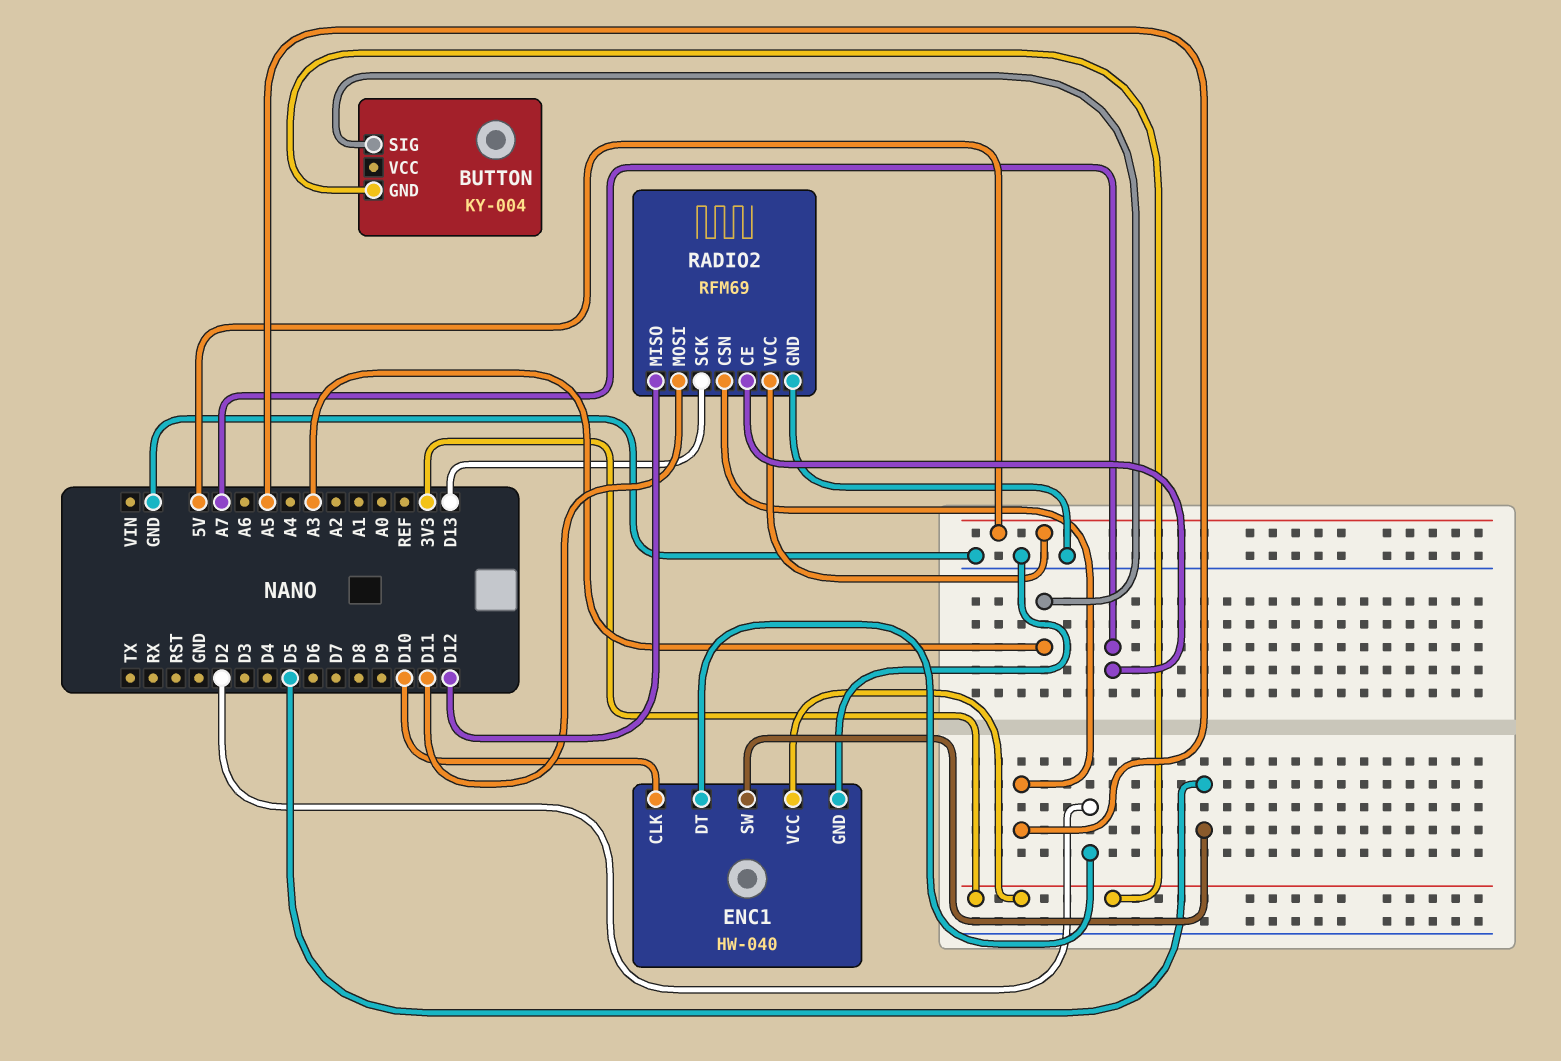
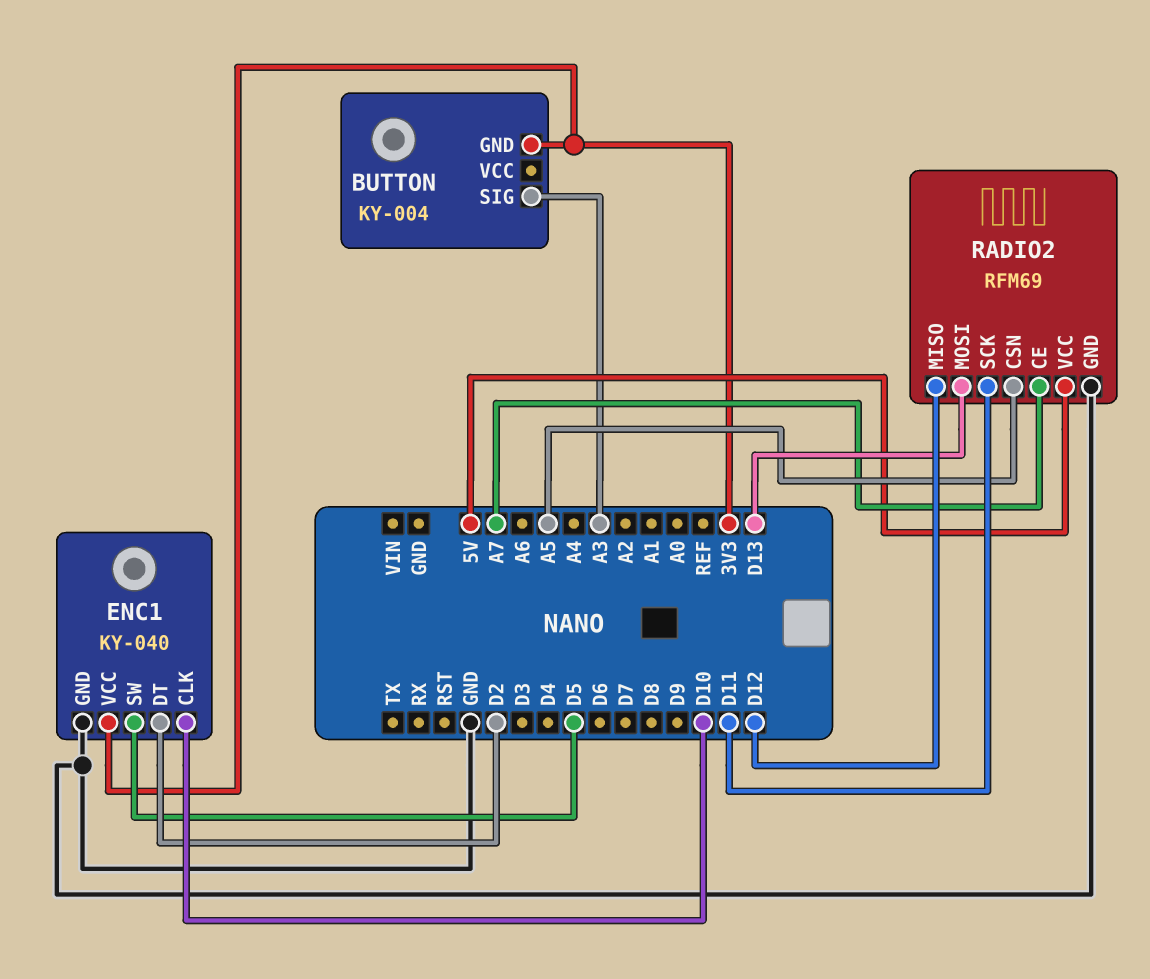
ENC1: HW-040 -> KY-040
RADIO2 pin MOSI: D11 -> D13
RADIO2 pin SCK: D13 -> D11

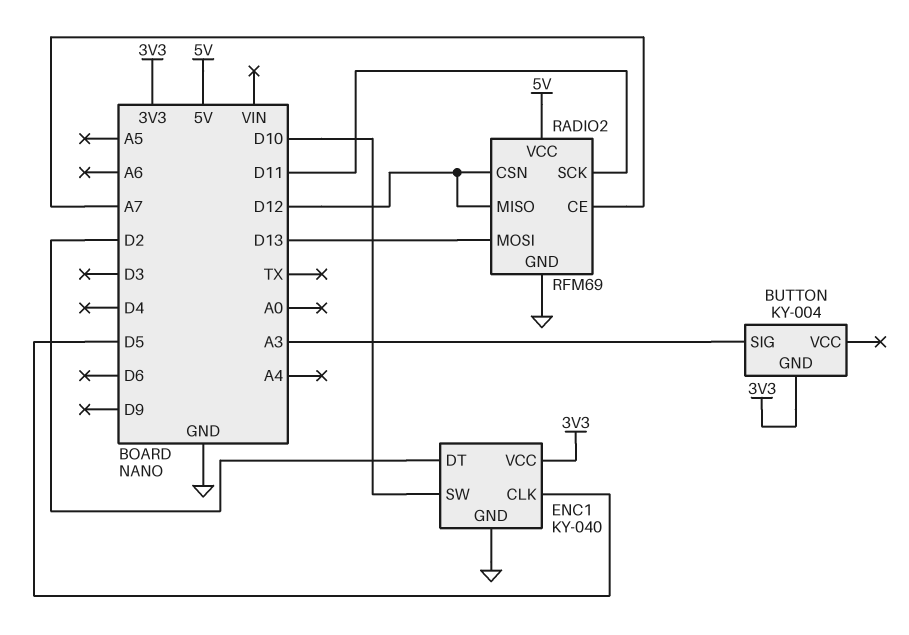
ENC1 pin CLK: D10 -> D5
ENC1 pin SW: D5 -> D10
RADIO2 pin CSN: A5 -> D12

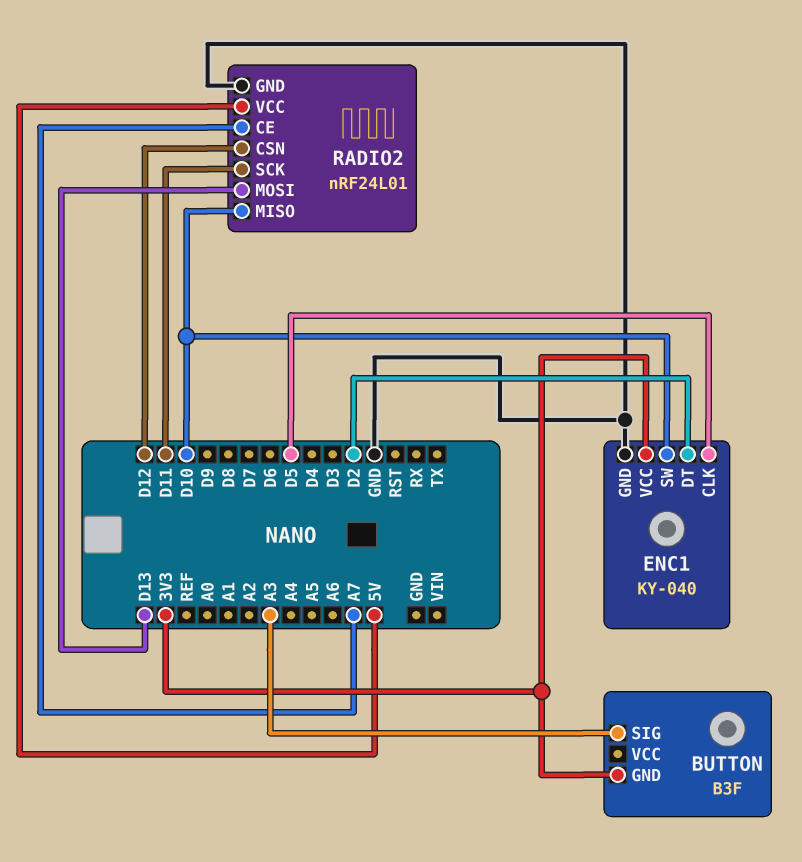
BUTTON: KY-004 -> B3F
RADIO2: RFM69 -> nRF24L01
RADIO2 pin MISO: D12 -> D10

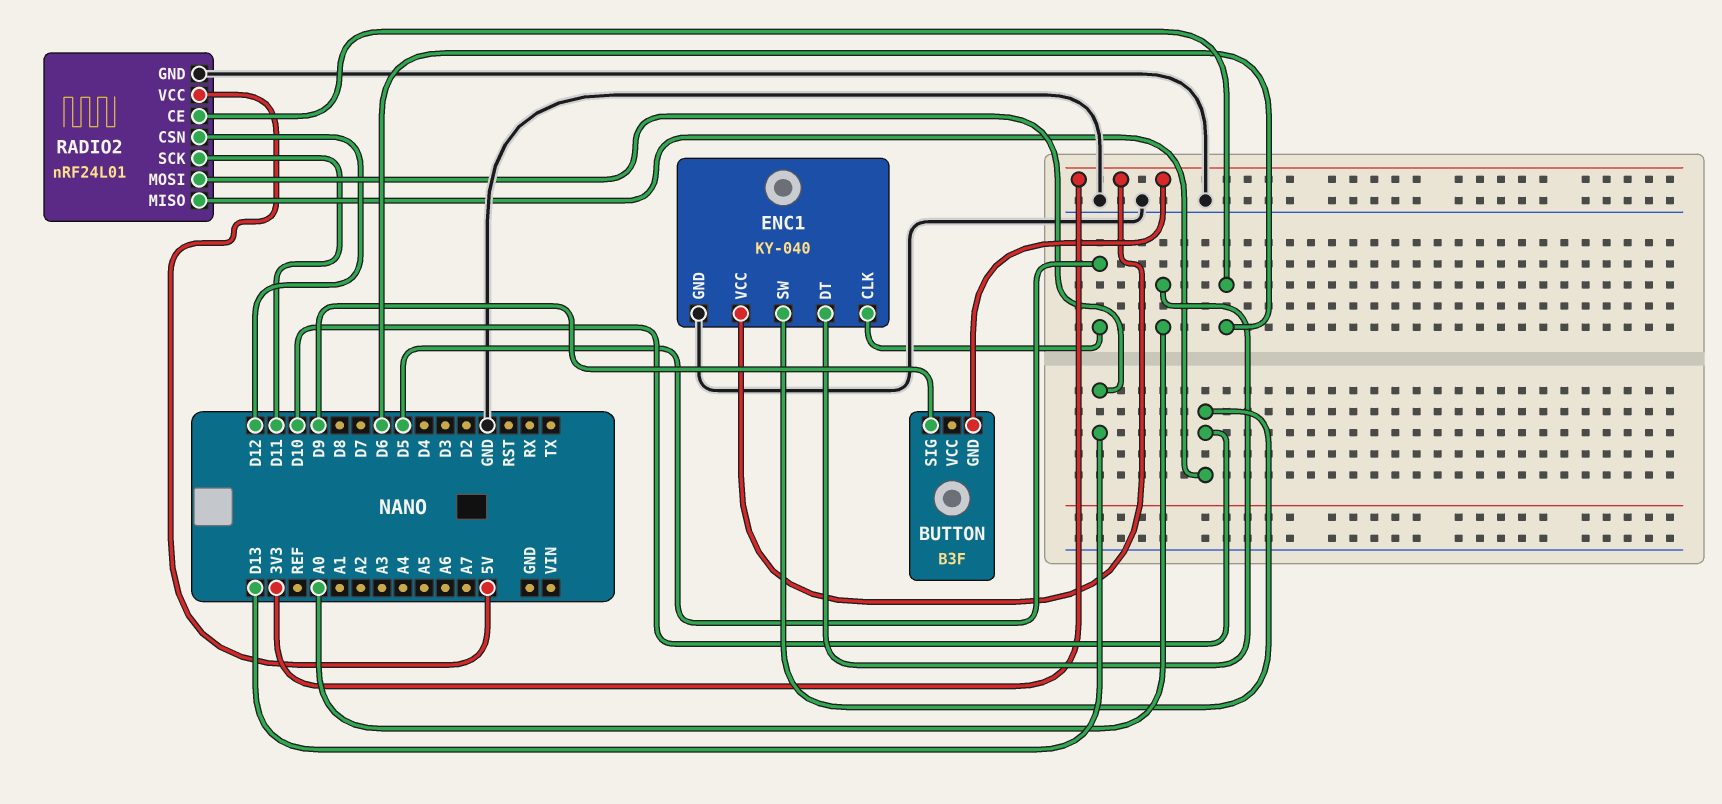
BUTTON pin SIG: A3 -> D9
ENC1 pin DT: D2 -> A0
RADIO2 pin CE: A7 -> D6

